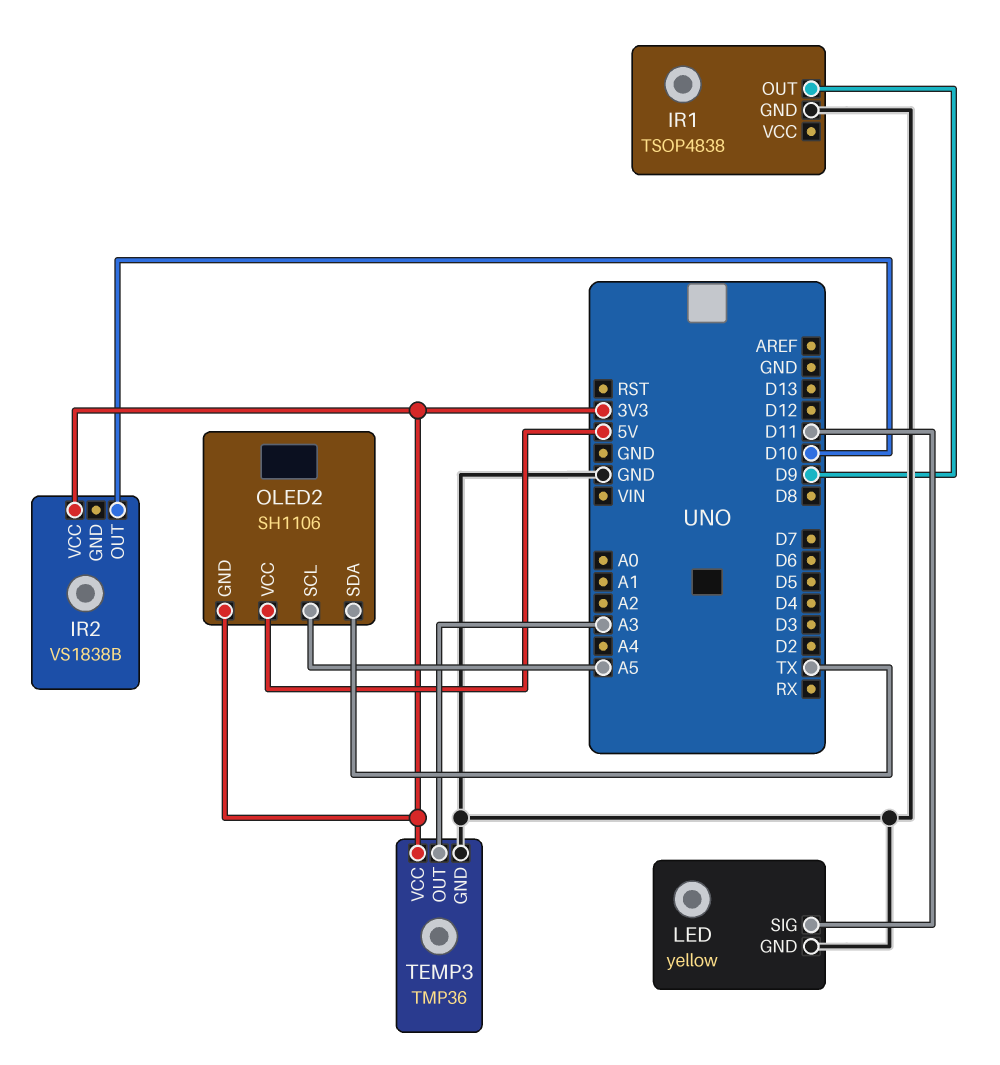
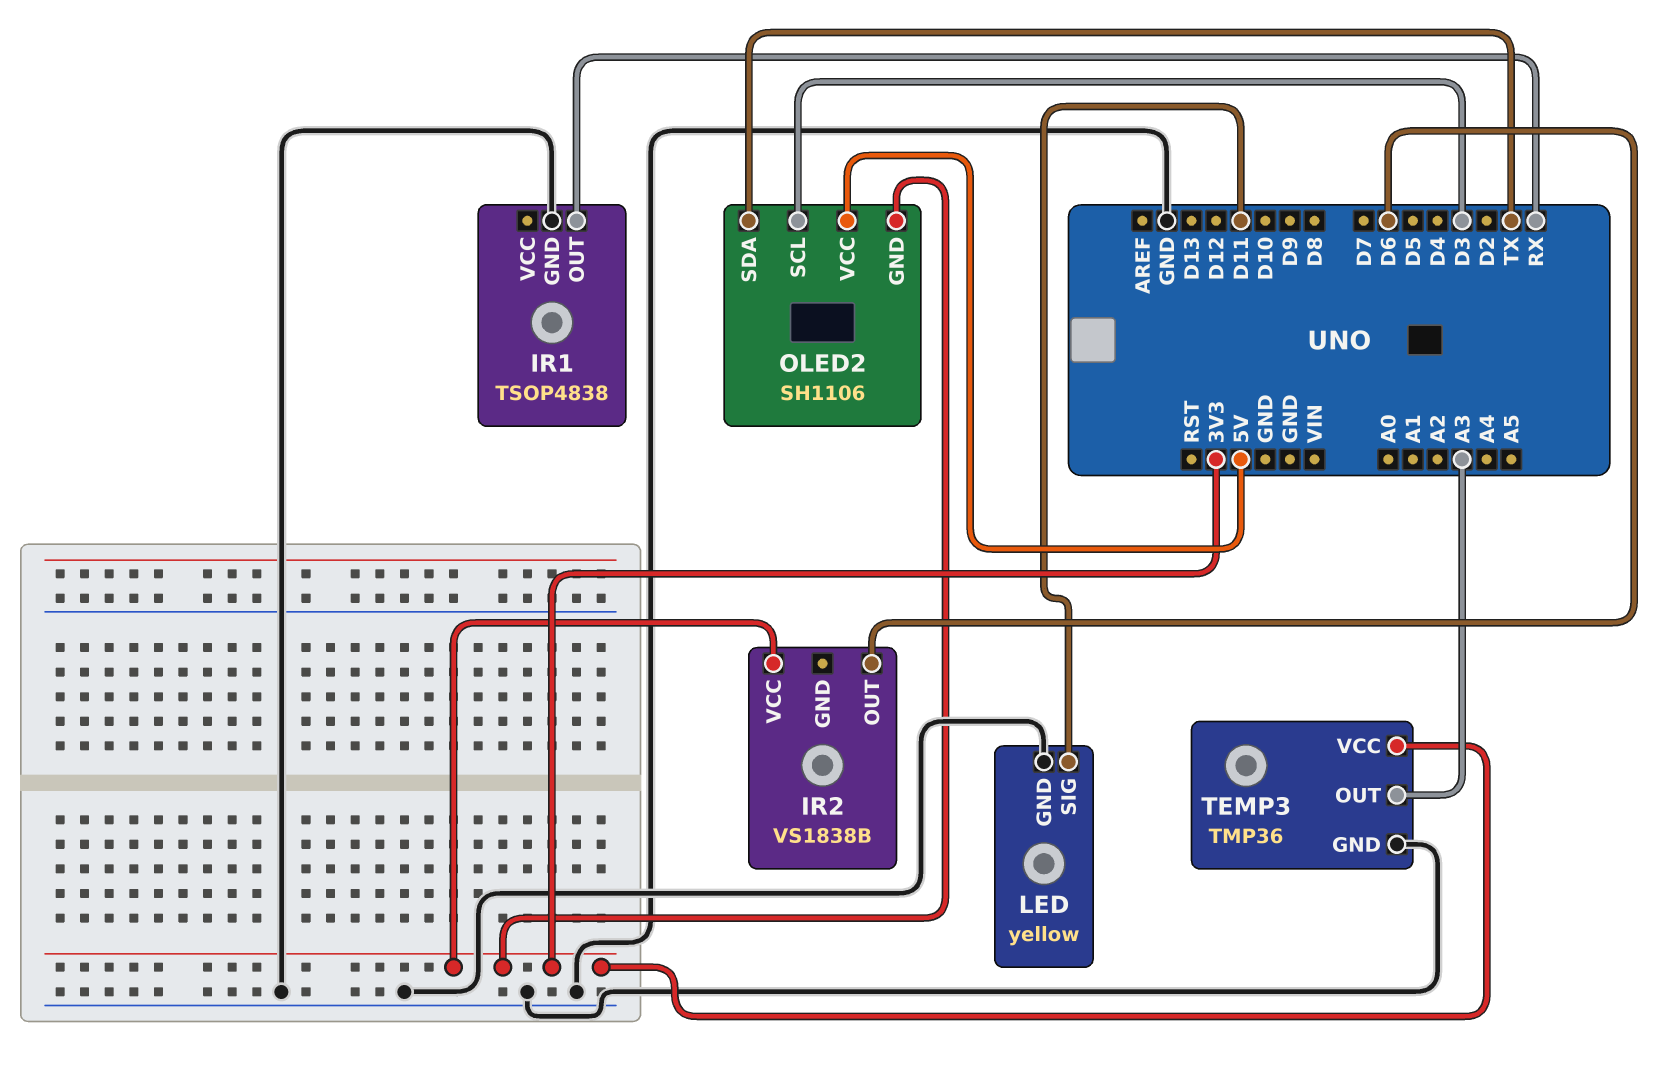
IR1 pin OUT: D9 -> RX
IR2 pin OUT: D10 -> D6
OLED2 pin SCL: A5 -> D3

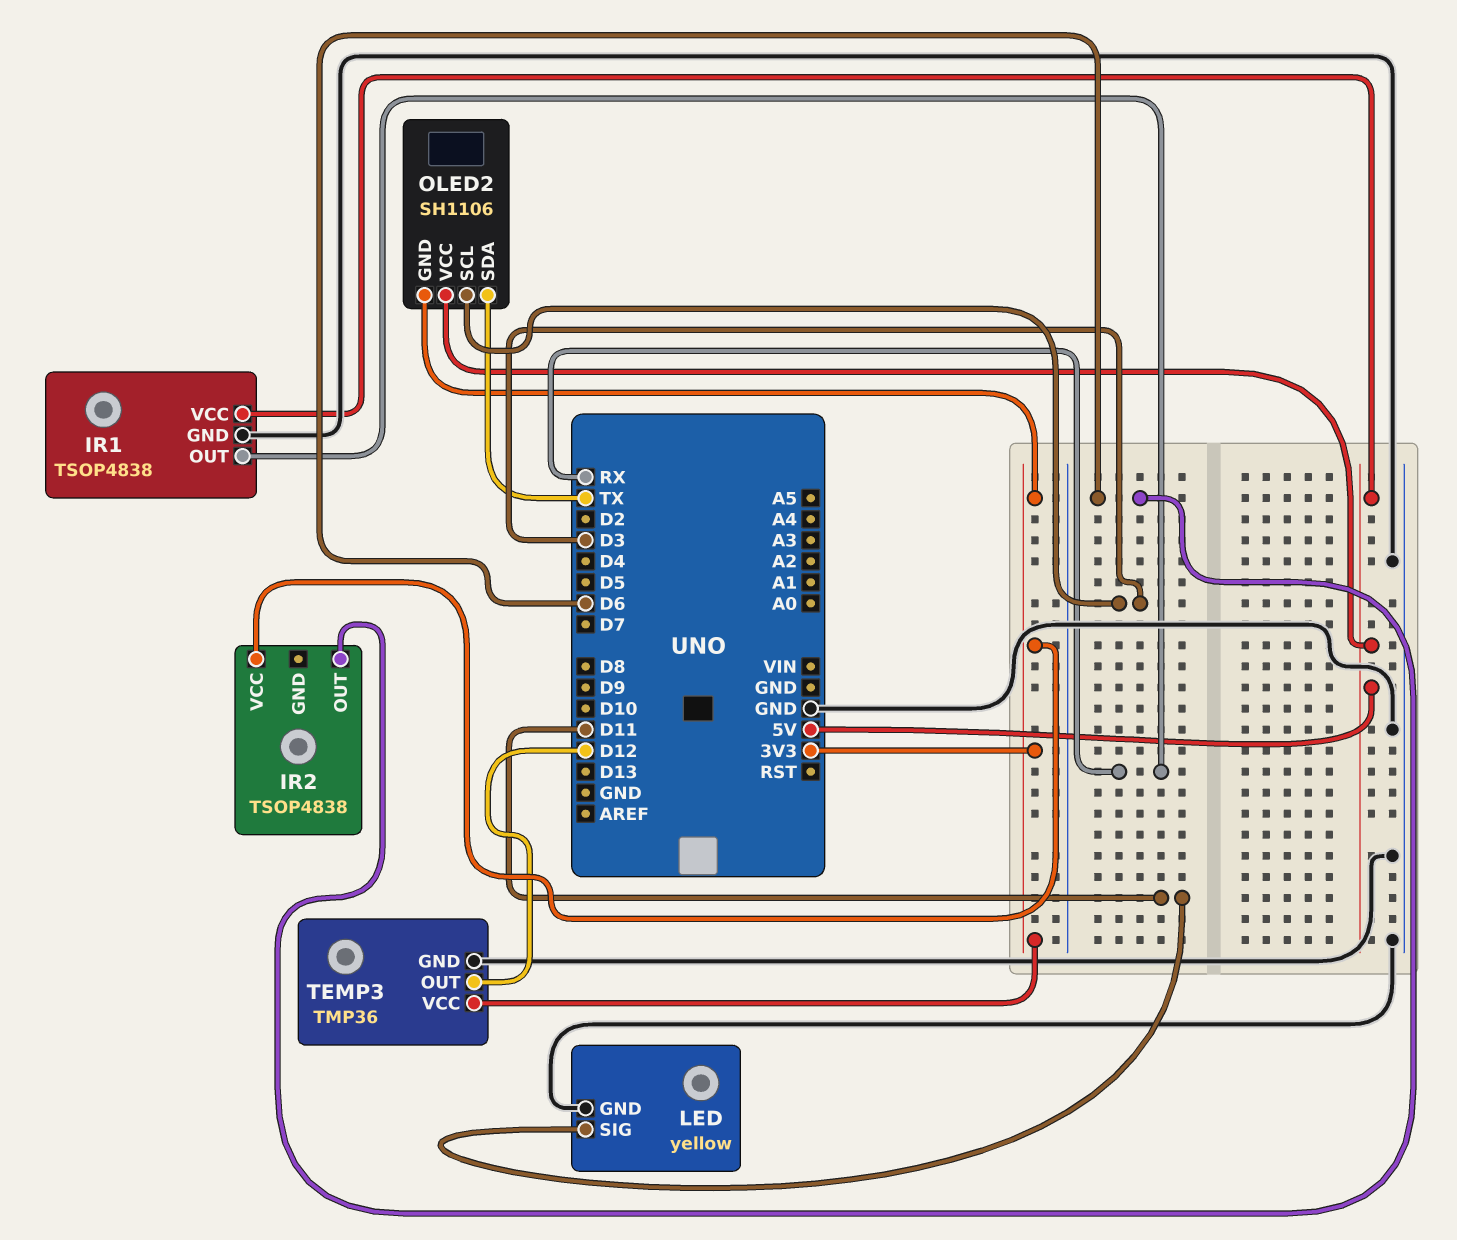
IR1 pin VCC: none -> 5V
IR2: VS1838B -> TSOP4838
TEMP3 pin OUT: A3 -> D12

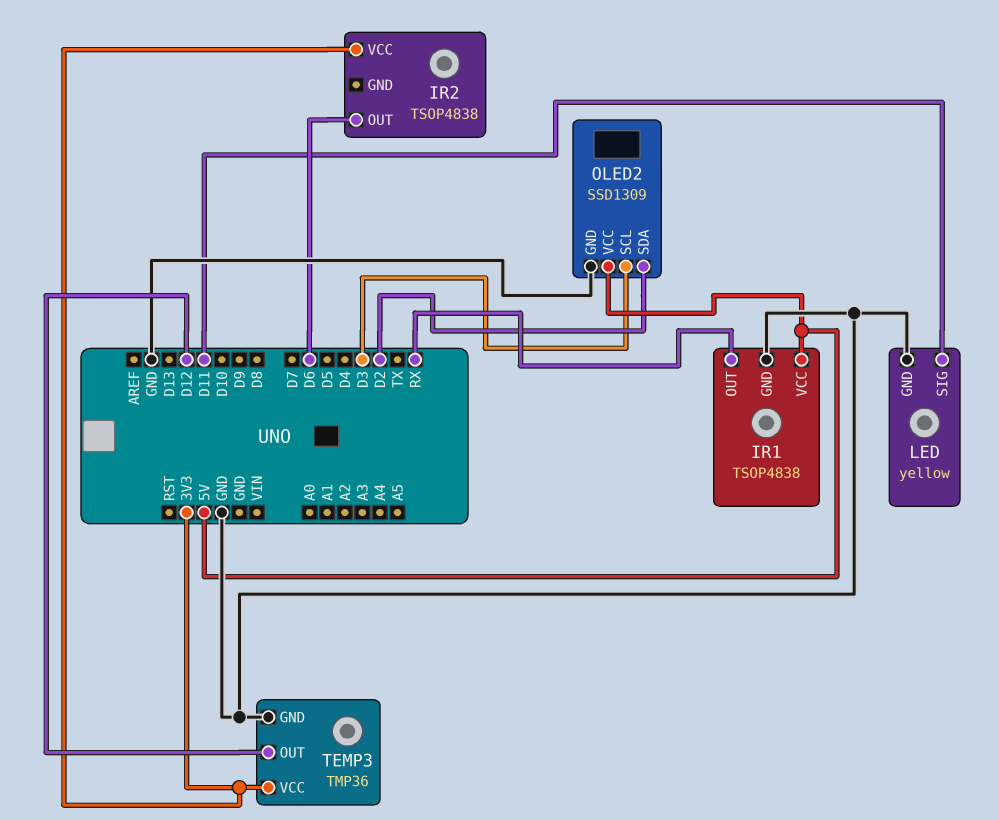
OLED2: SH1106 -> SSD1309
OLED2 pin GND: 3V3 -> GND
OLED2 pin SDA: TX -> D2

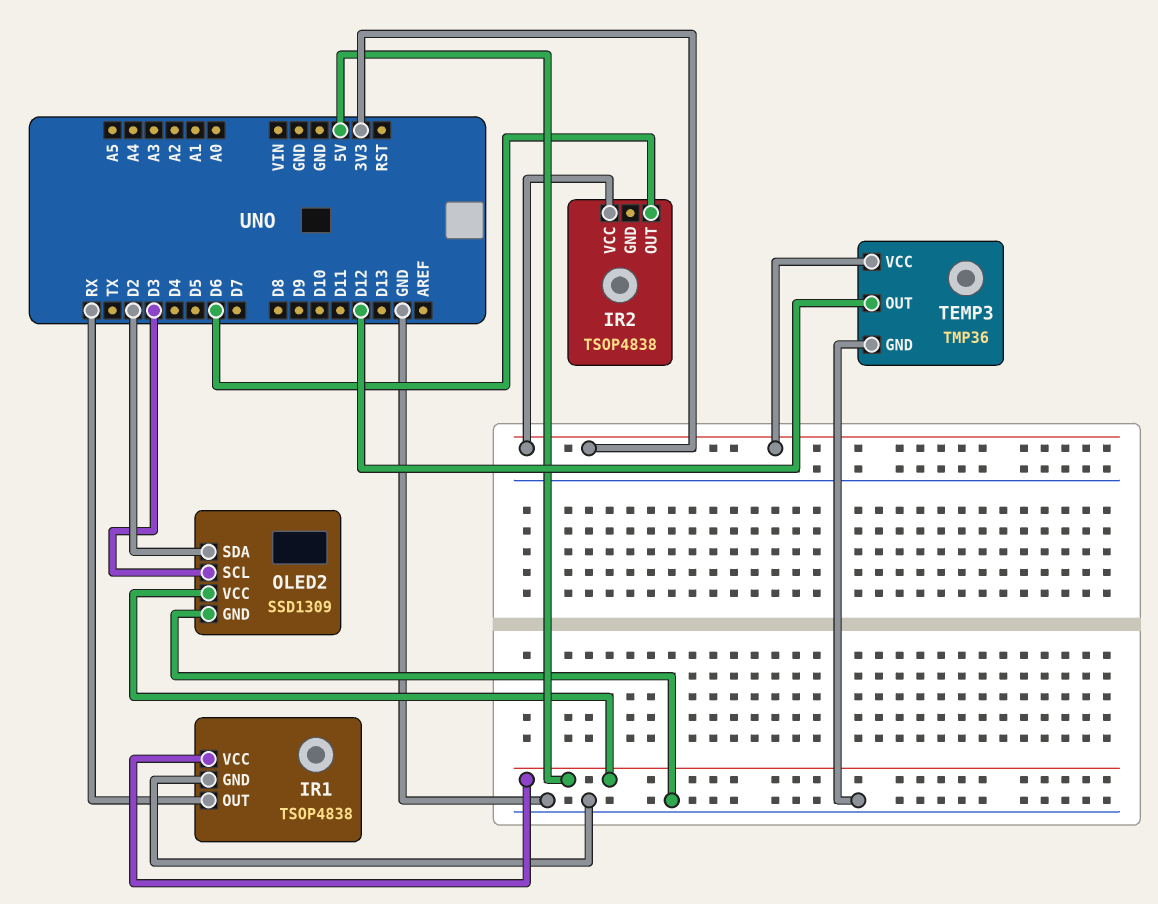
LED: yellow -> none
LED pin GND: GND -> none
LED pin SIG: D11 -> none

